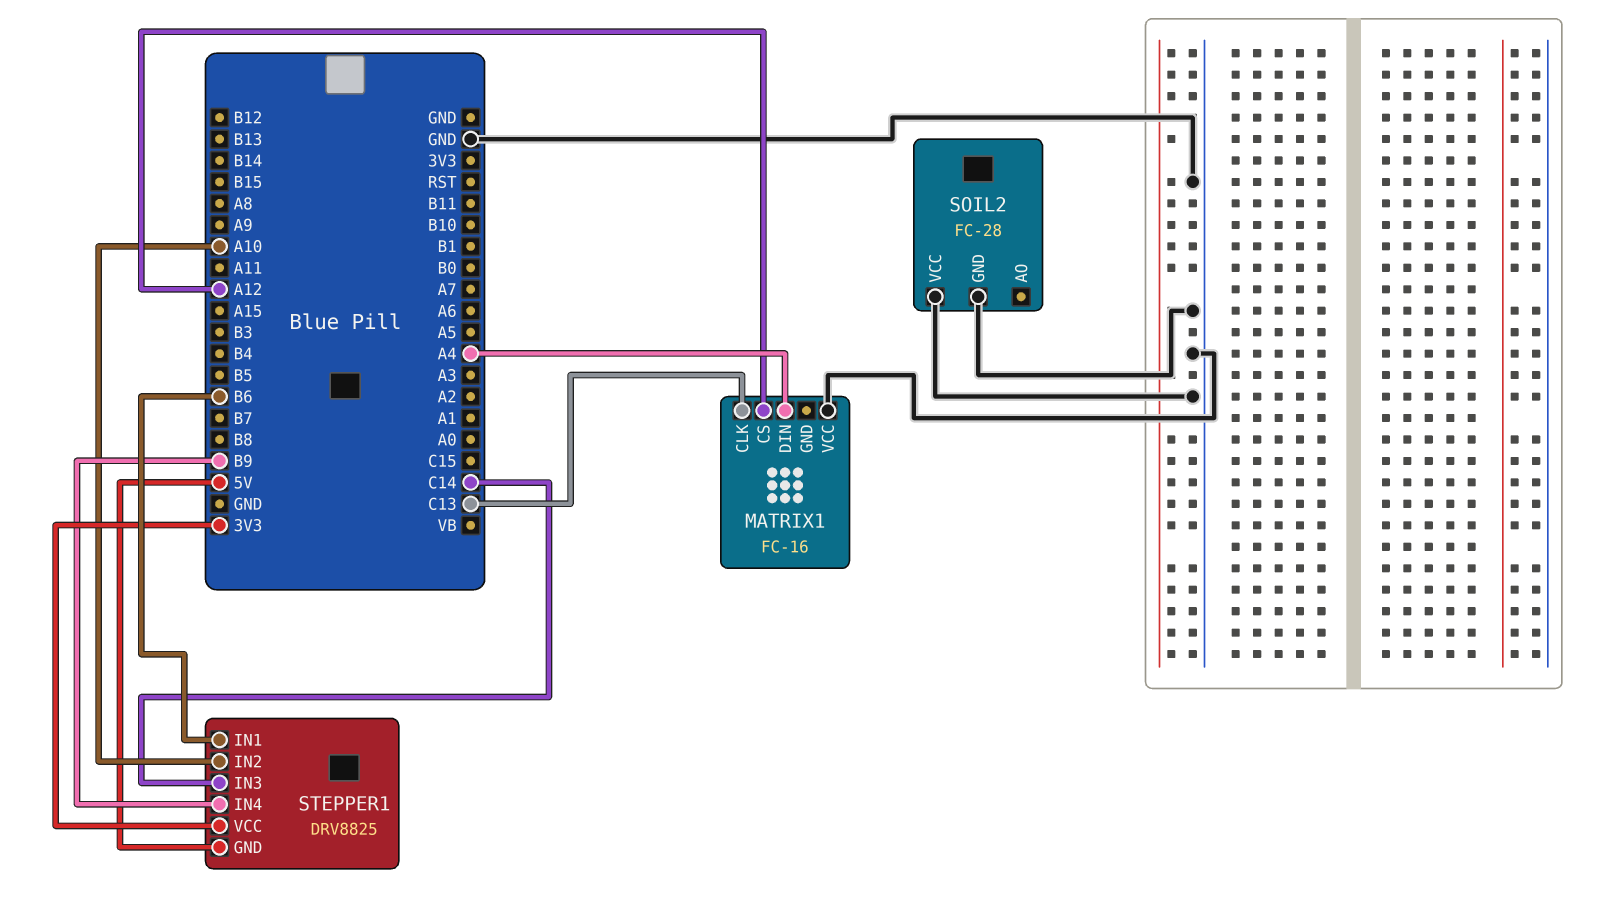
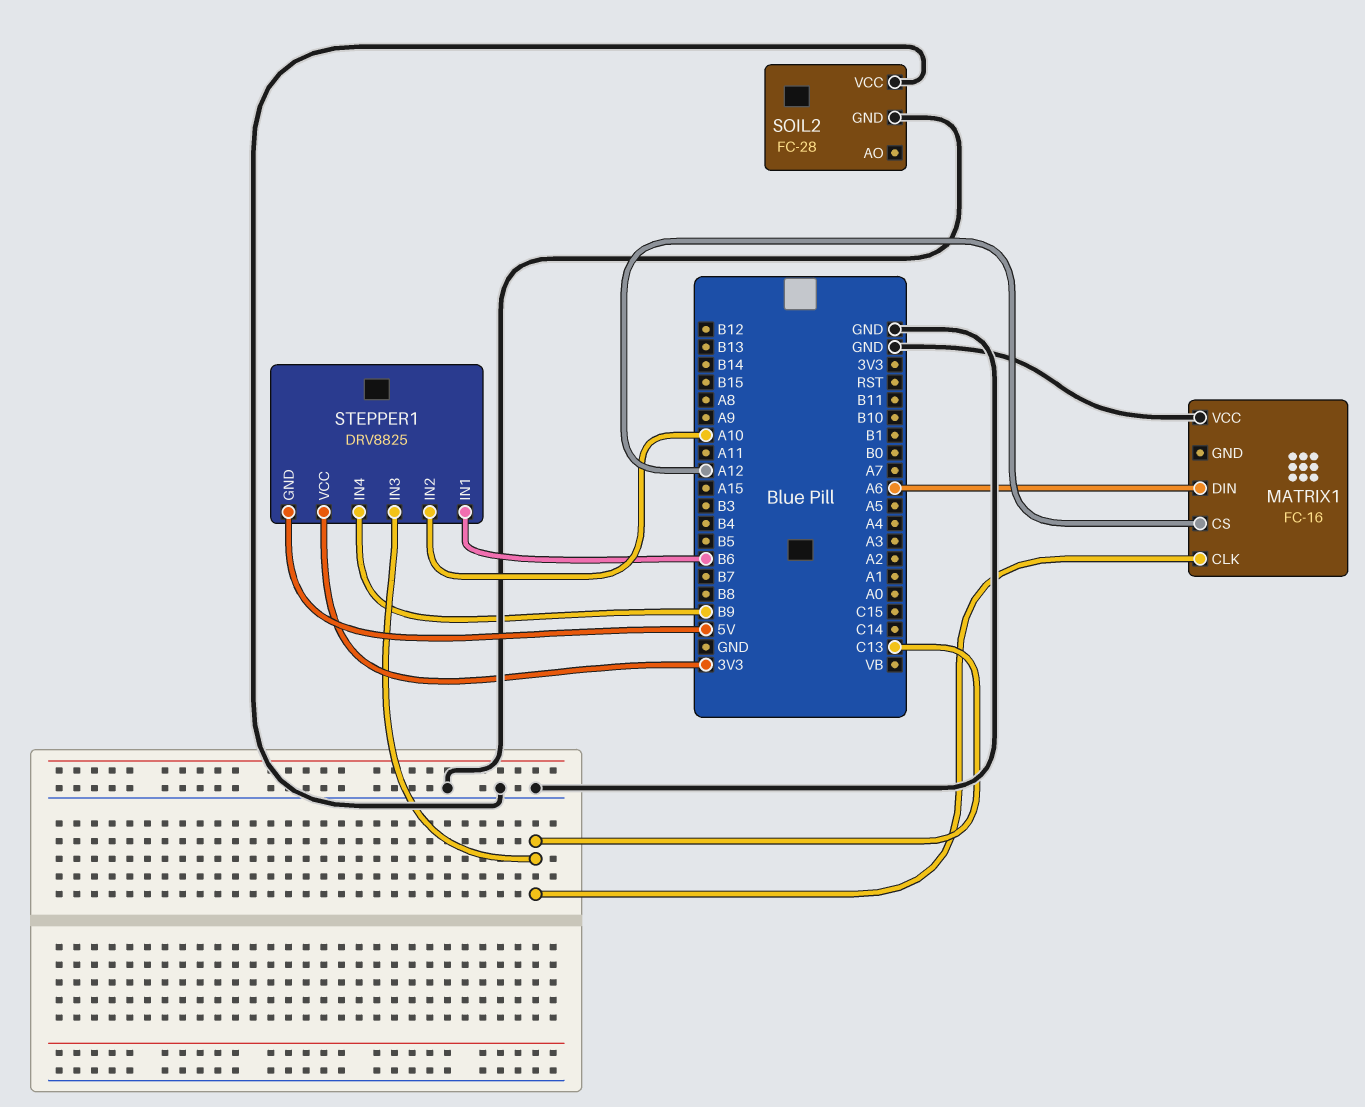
MATRIX1 pin DIN: A4 -> A6
STEPPER1 pin IN3: C14 -> C13

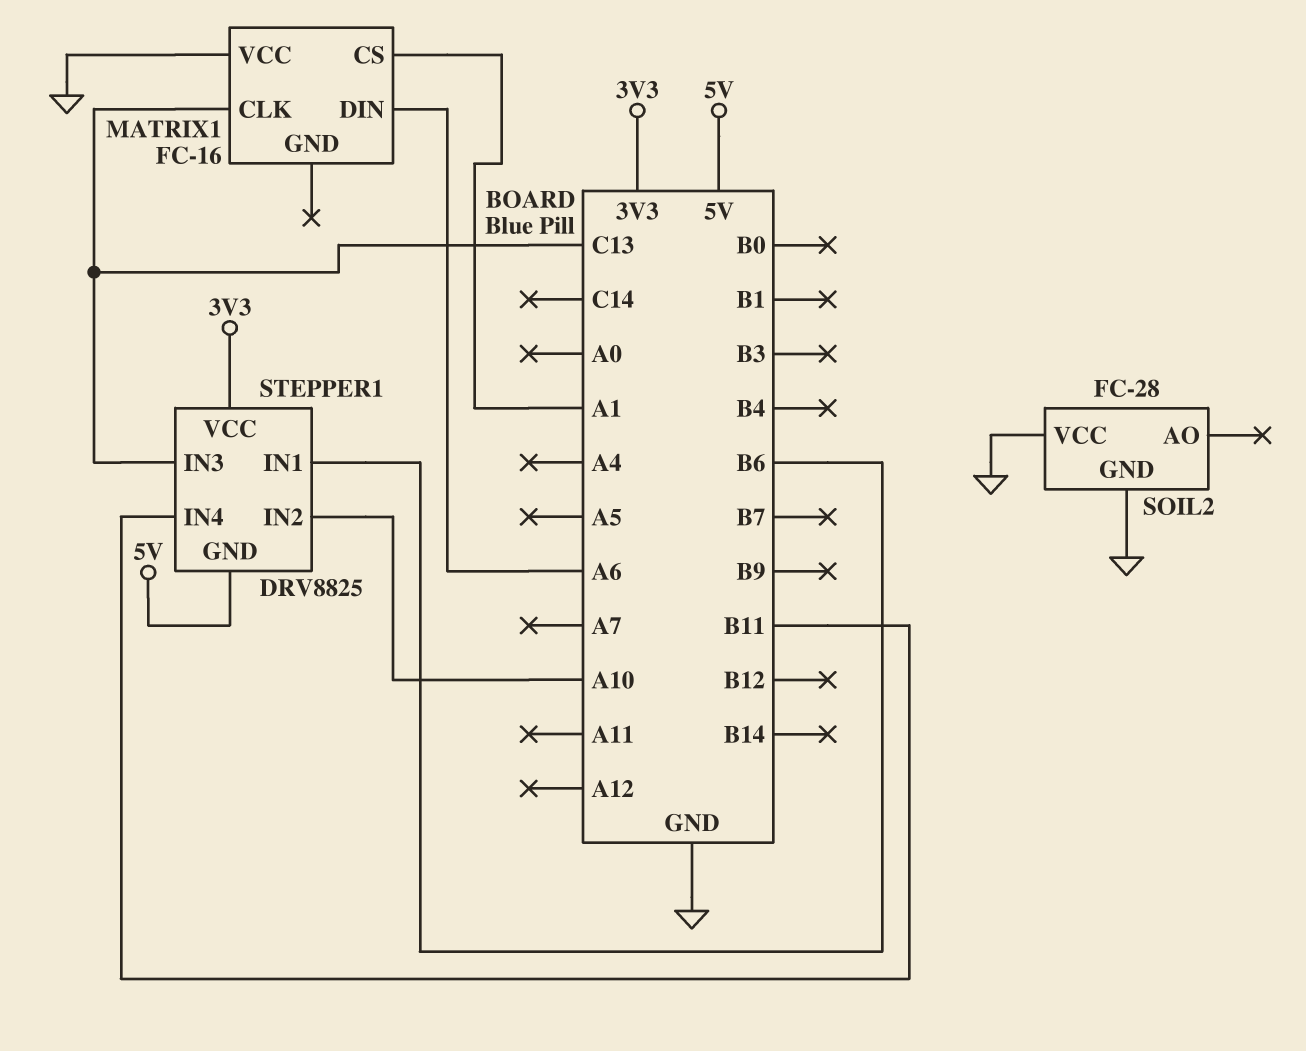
MATRIX1 pin CS: A12 -> A1
STEPPER1 pin IN4: B9 -> B11

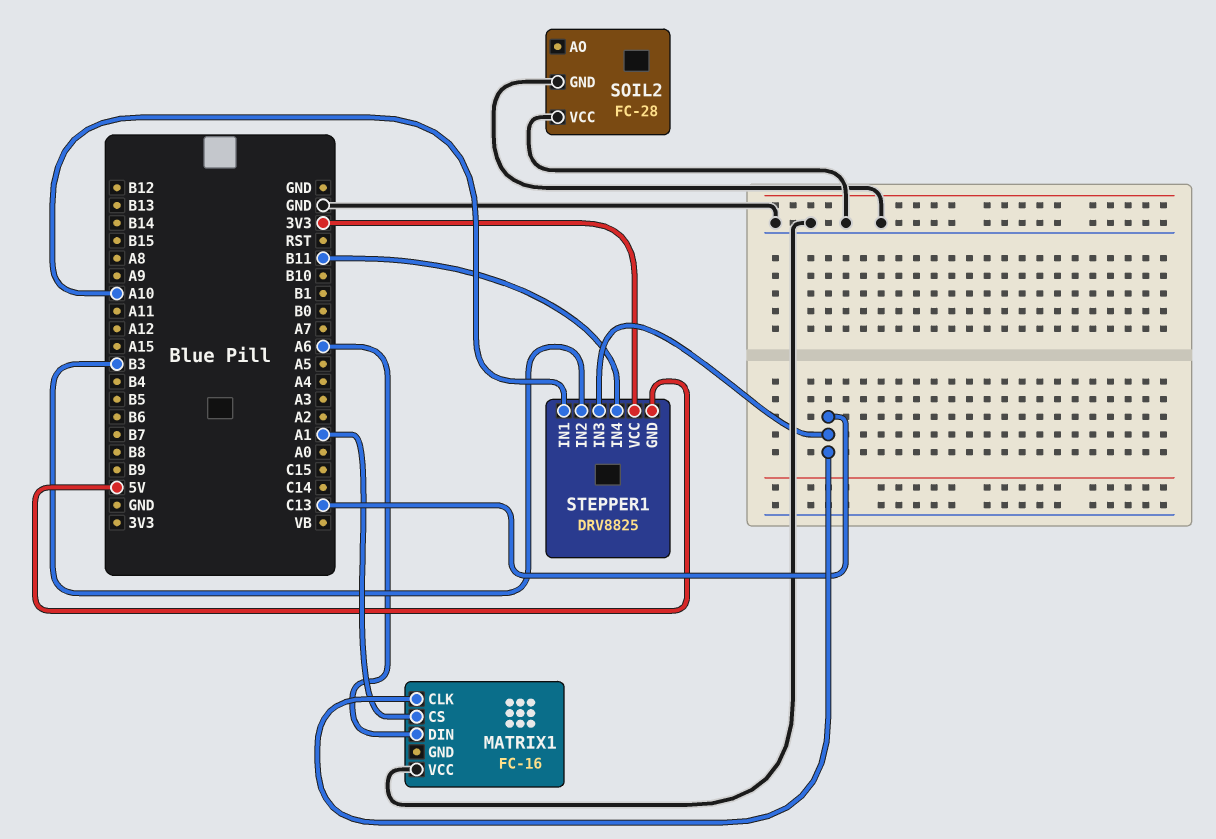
STEPPER1 pin IN1: B6 -> A10
STEPPER1 pin IN2: A10 -> B3

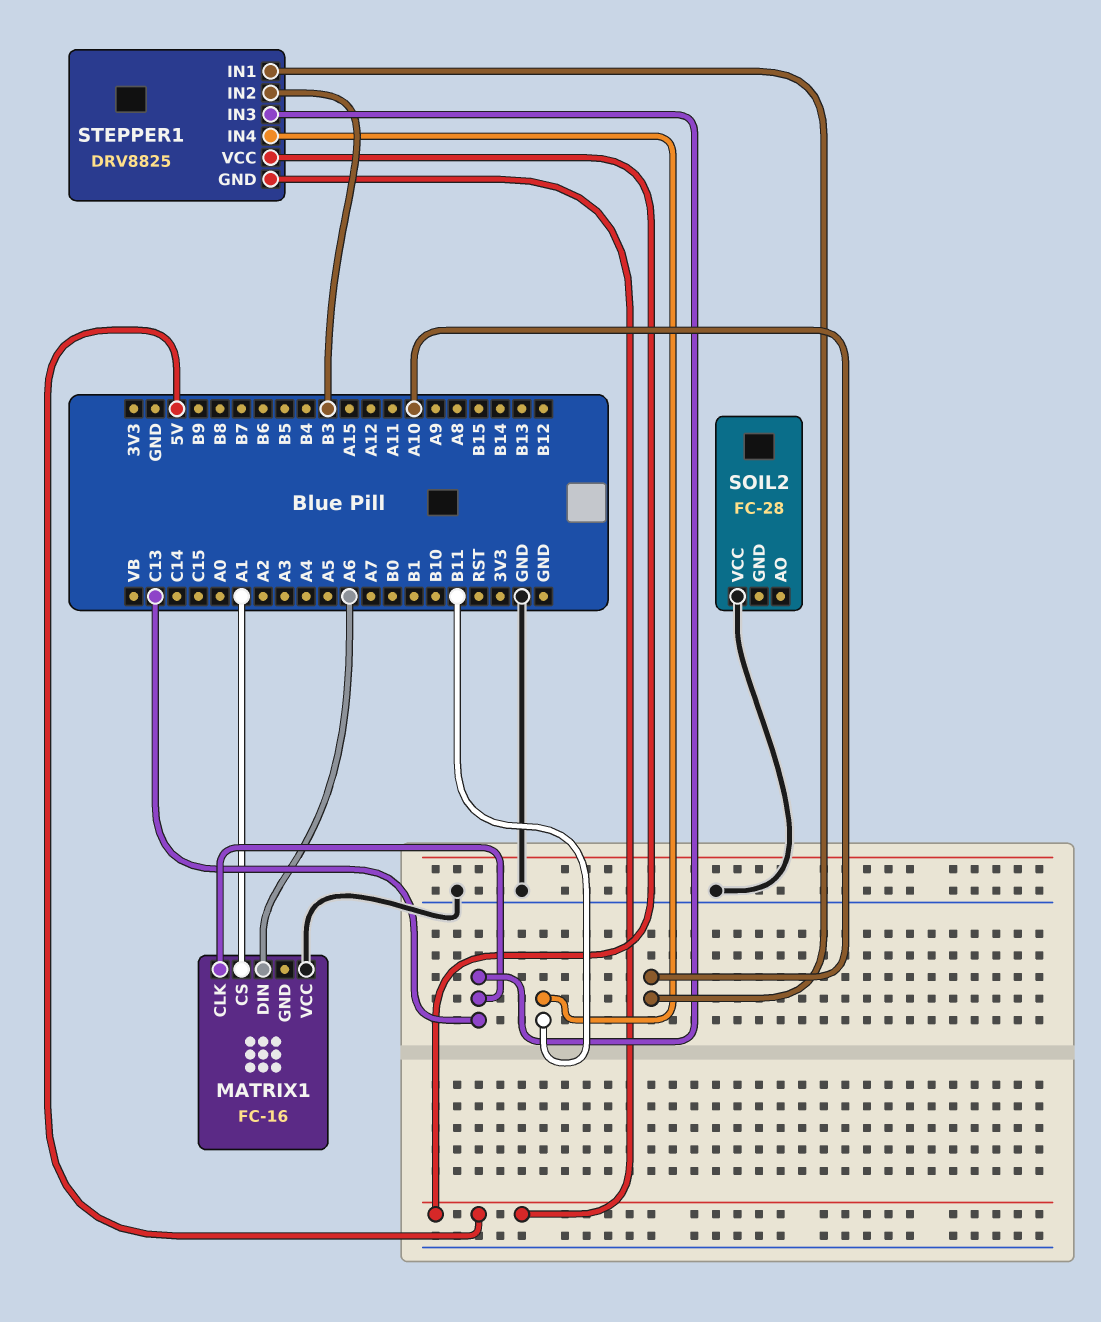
SOIL2 pin GND: GND -> none
STEPPER1 pin VCC: 3V3 -> 5V

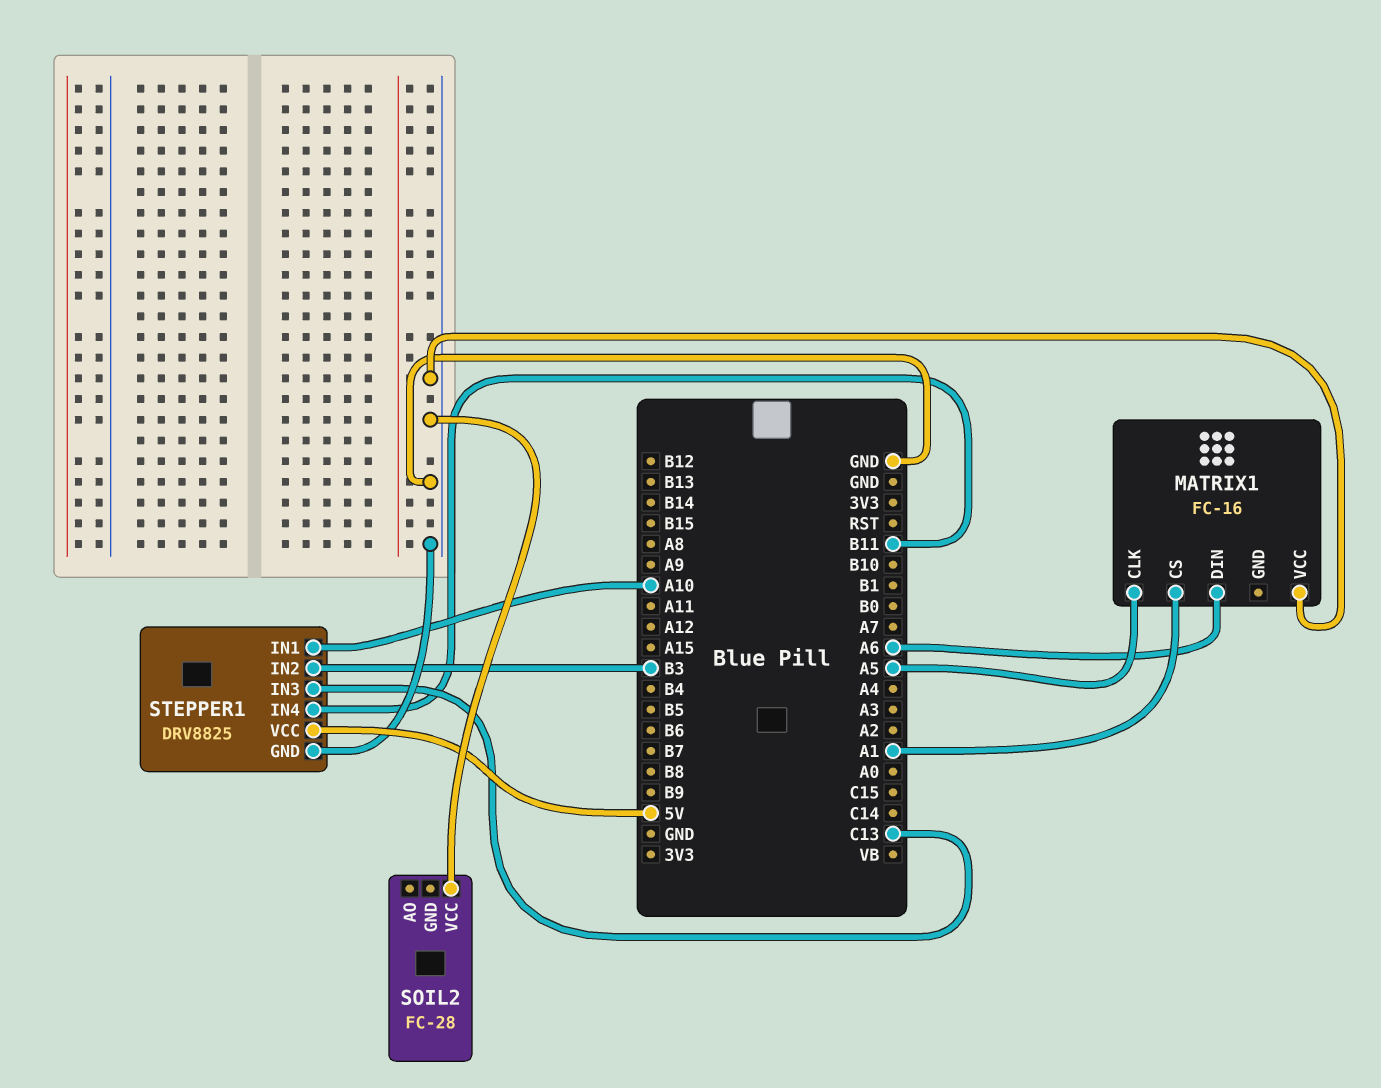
MATRIX1 pin CLK: C13 -> A5
STEPPER1 pin GND: 5V -> GND

